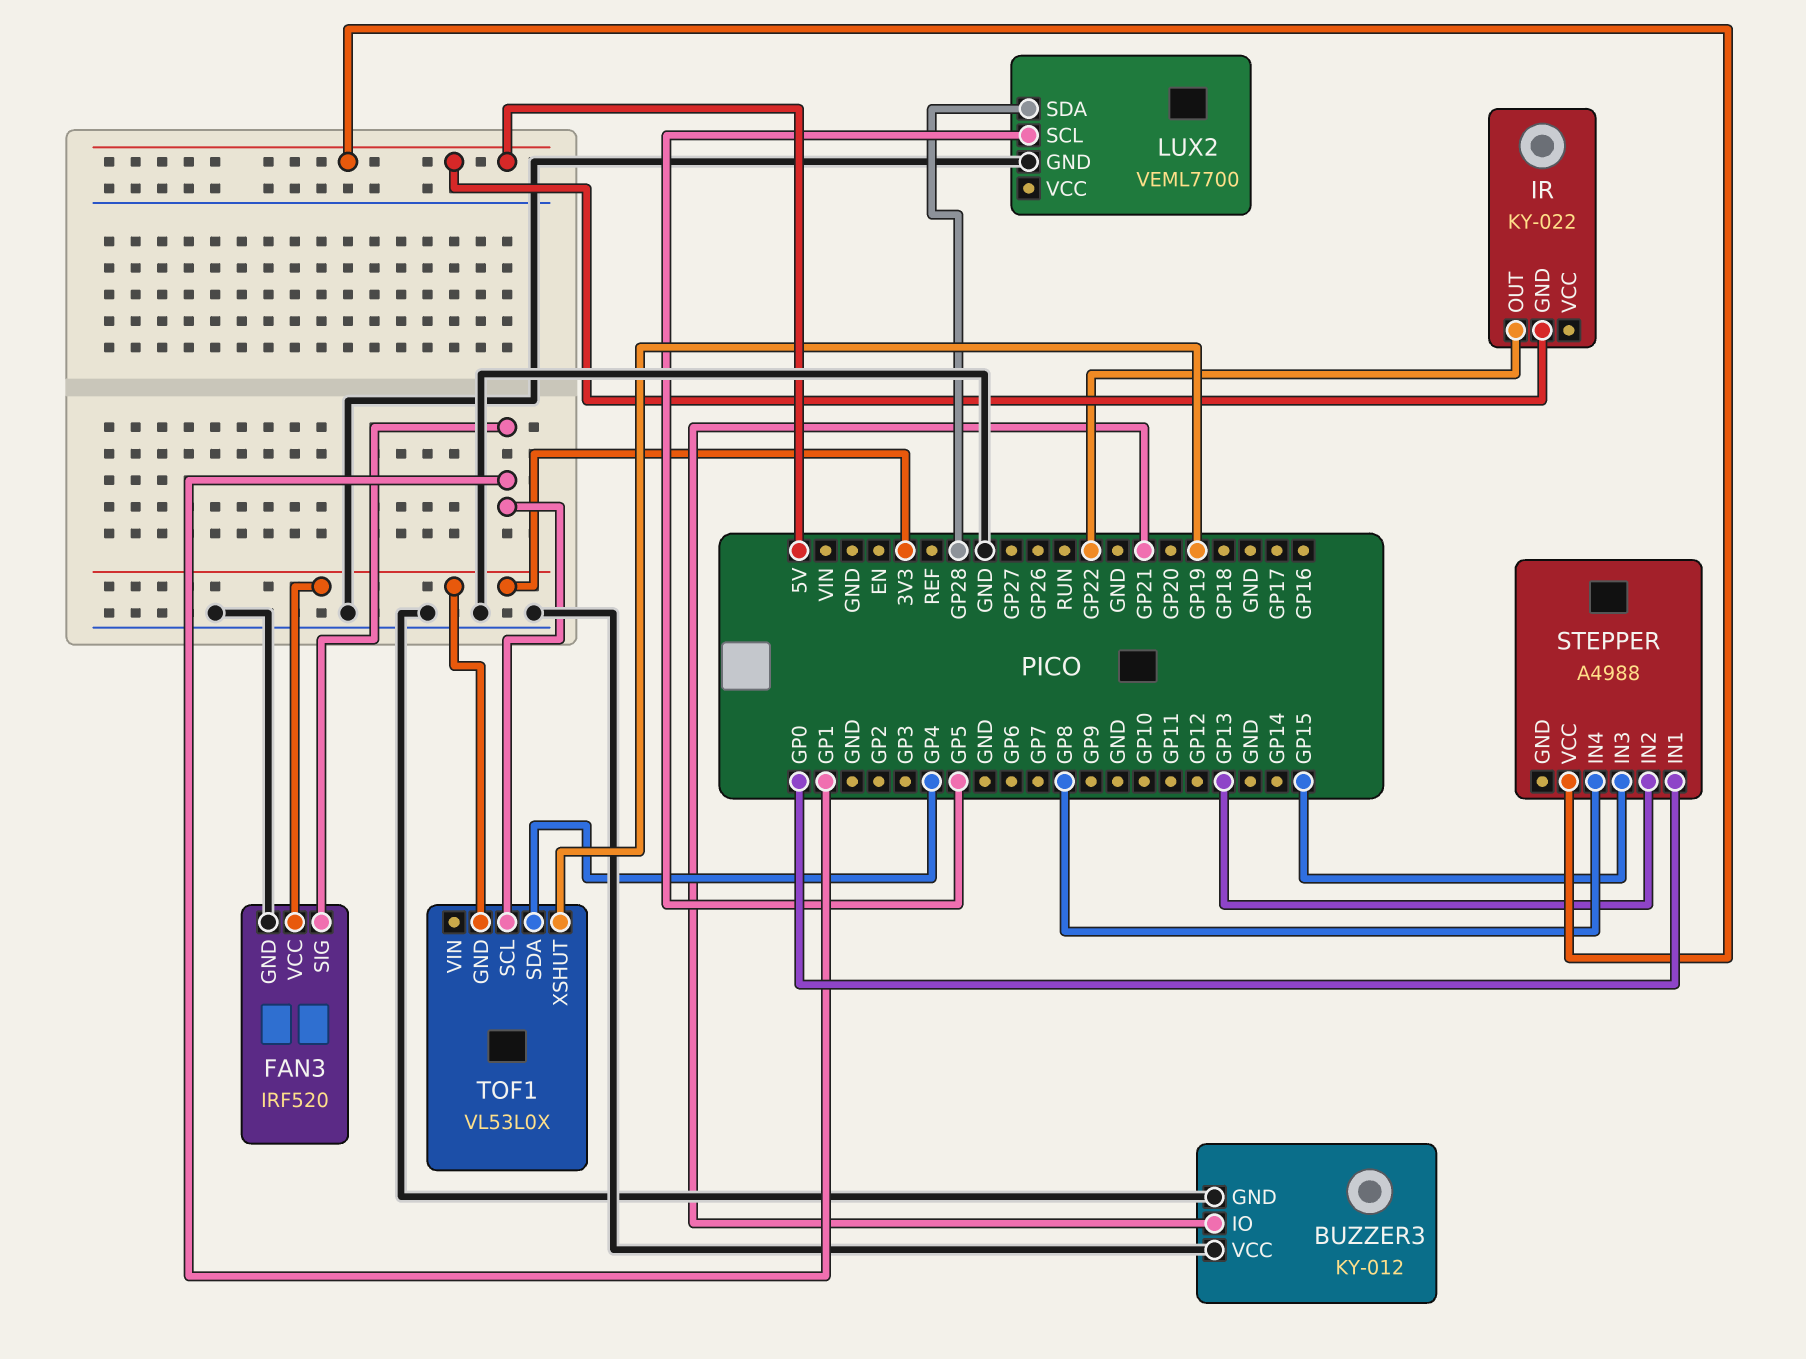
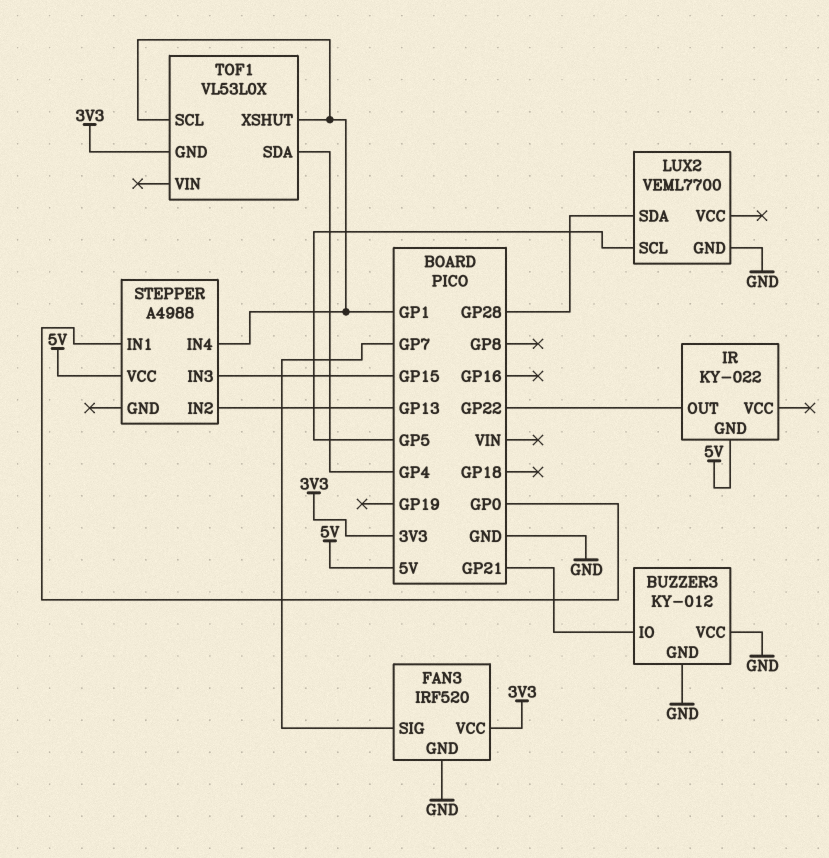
FAN3 pin SIG: GP1 -> GP7
STEPPER pin IN4: GP8 -> GP1
TOF1 pin XSHUT: GP19 -> GP1

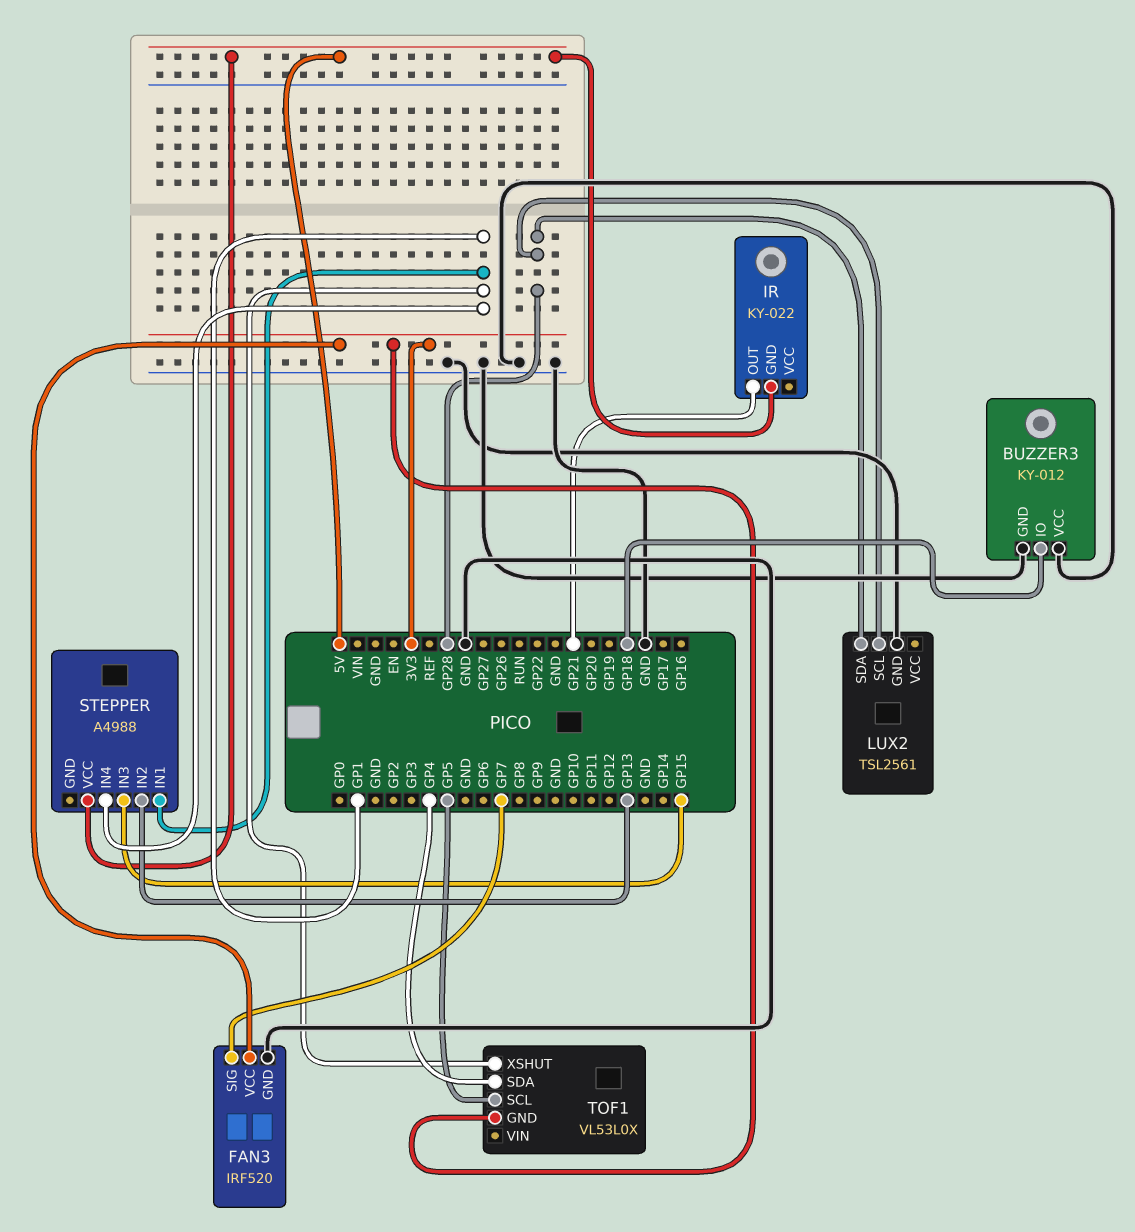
BUZZER3 pin IO: GP21 -> GP18
IR pin OUT: GP22 -> GP21
LUX2: VEML7700 -> TSL2561
LUX2 pin SCL: GP5 -> GP28
STEPPER pin IN1: GP0 -> GP1
TOF1 pin SCL: GP1 -> GP5

